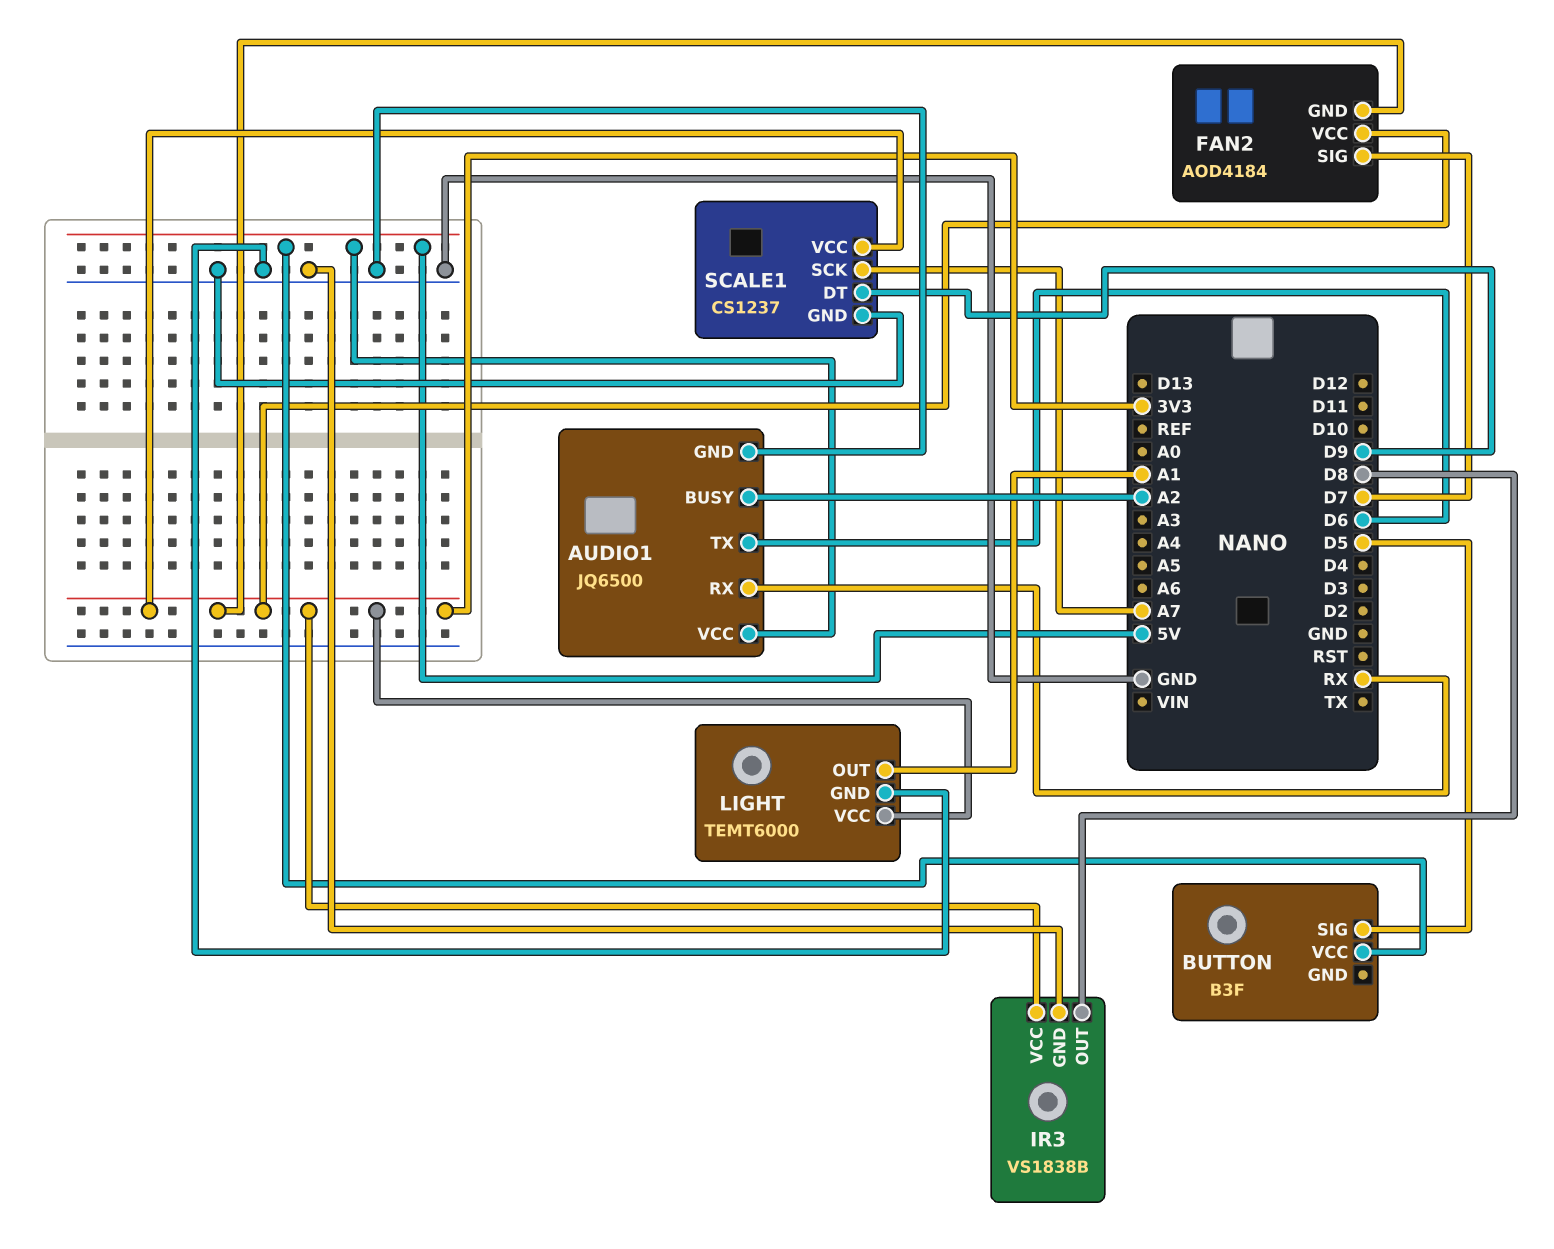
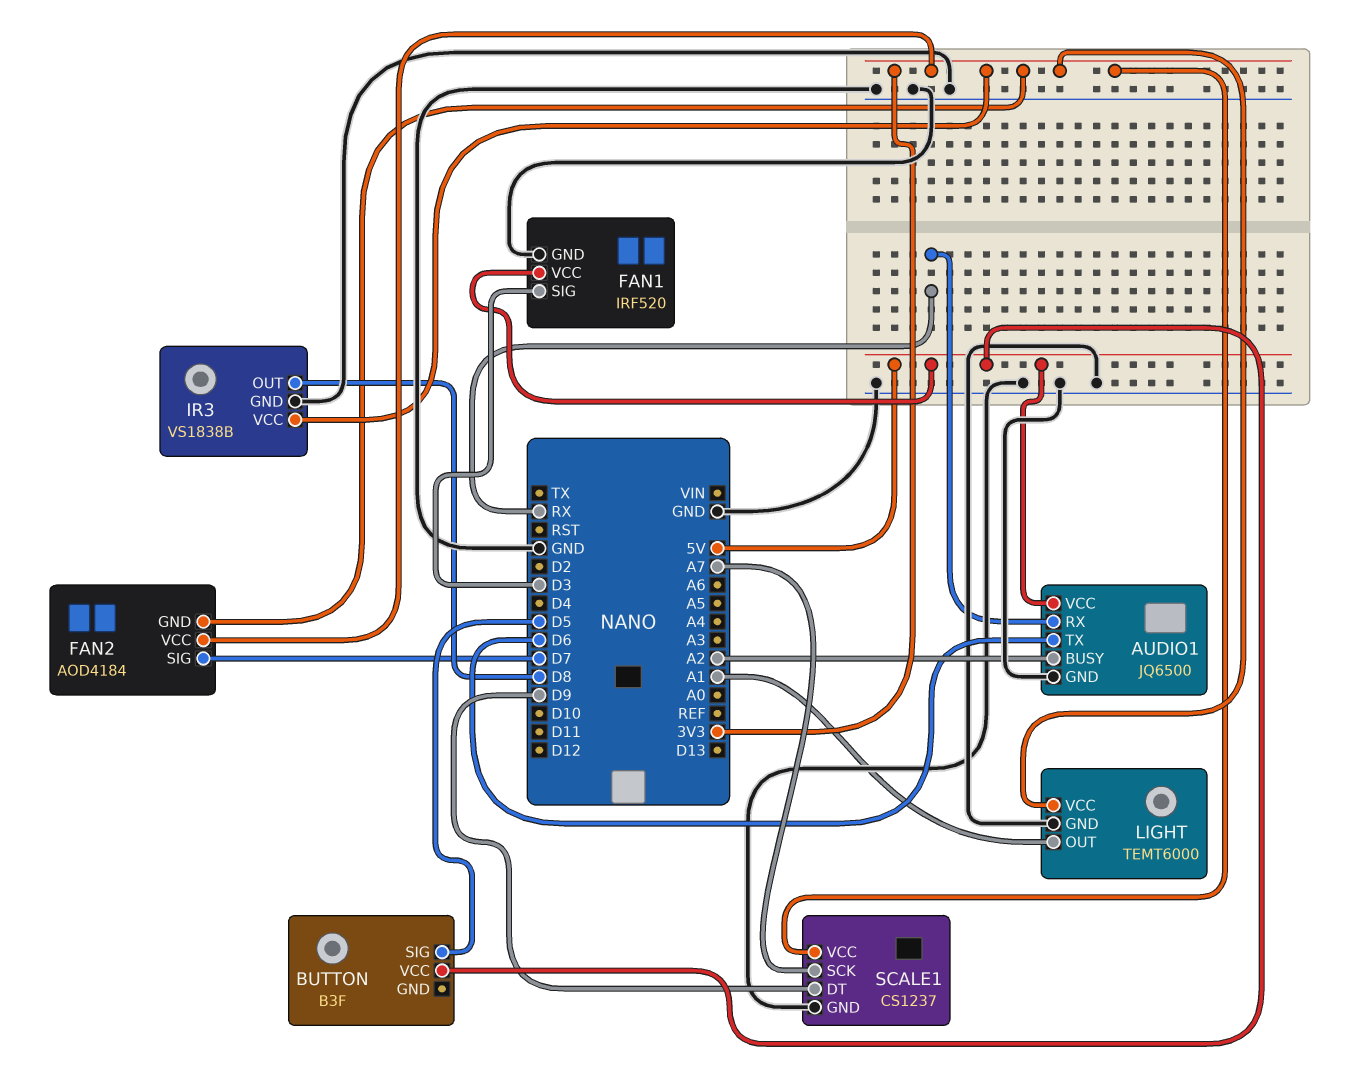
FAN1: none -> IRF520
FAN1 pin GND: none -> GND
FAN1 pin SIG: none -> D3
FAN1 pin VCC: none -> 5V

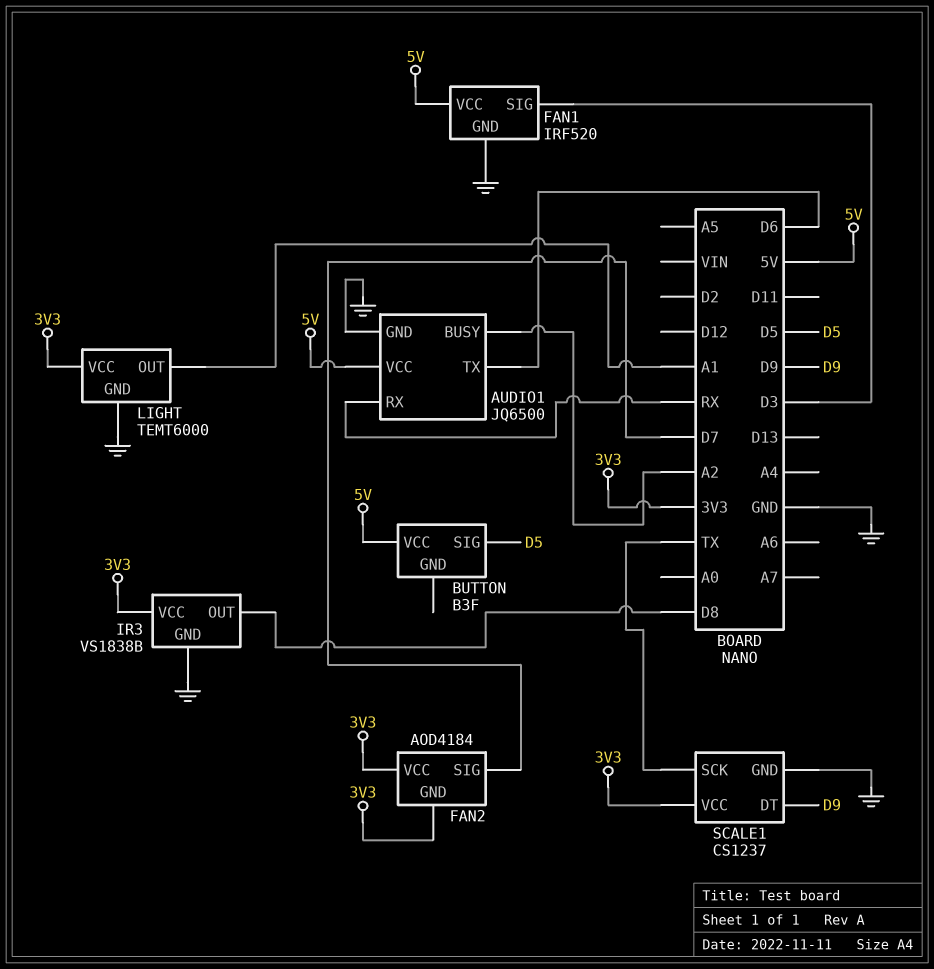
SCALE1 pin SCK: A7 -> TX

